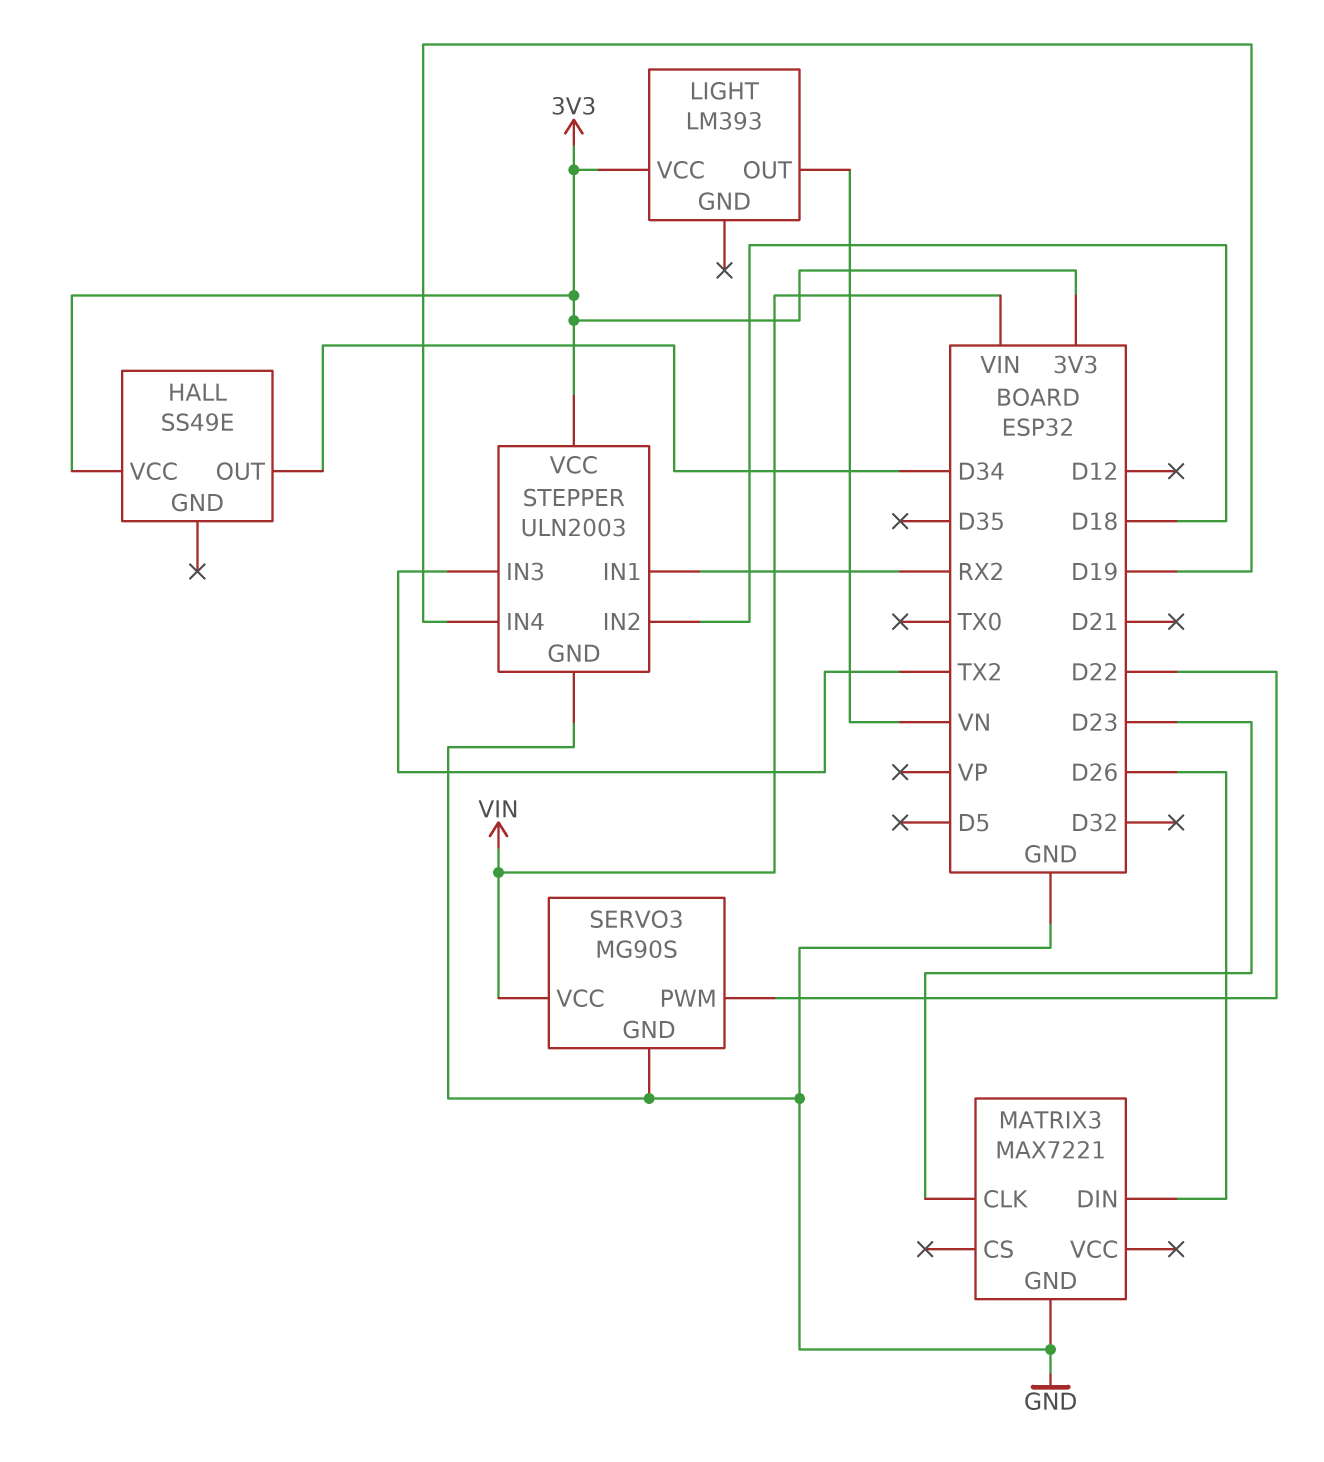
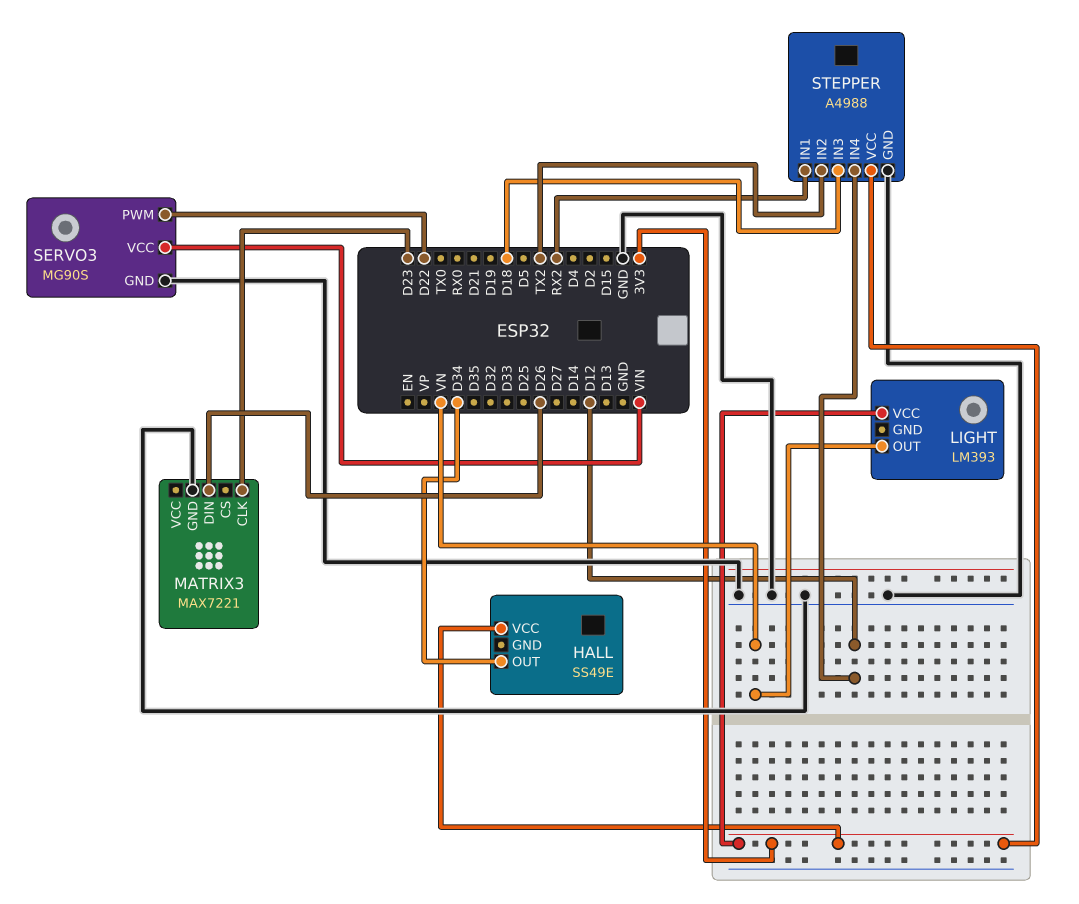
STEPPER: ULN2003 -> A4988
STEPPER pin IN2: D18 -> TX2
STEPPER pin IN3: TX2 -> D18
STEPPER pin IN4: D19 -> D12

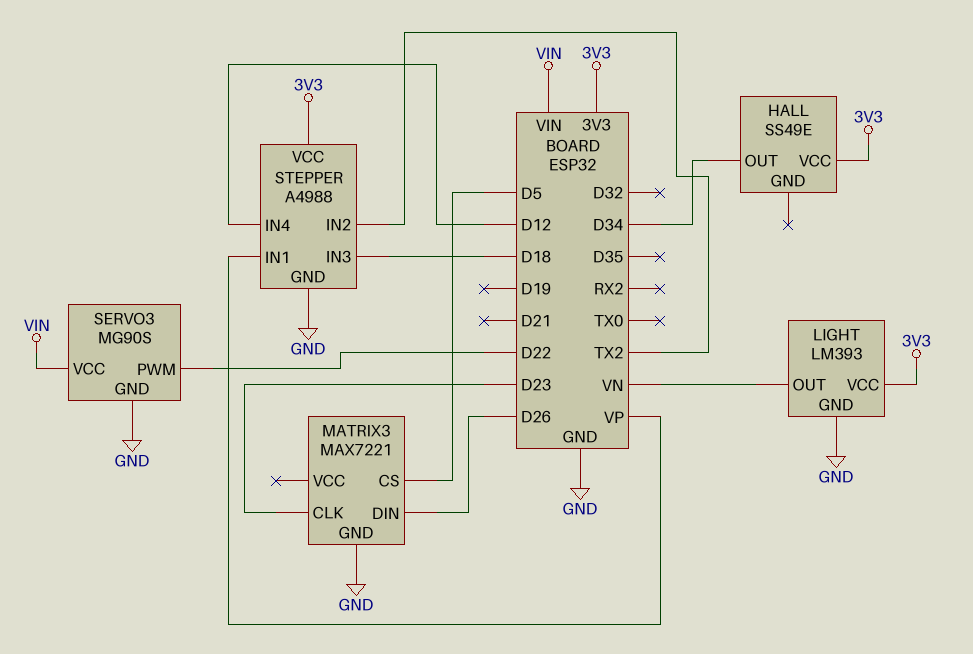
LIGHT pin GND: none -> GND
MATRIX3 pin CS: none -> D5
STEPPER pin IN1: RX2 -> VP

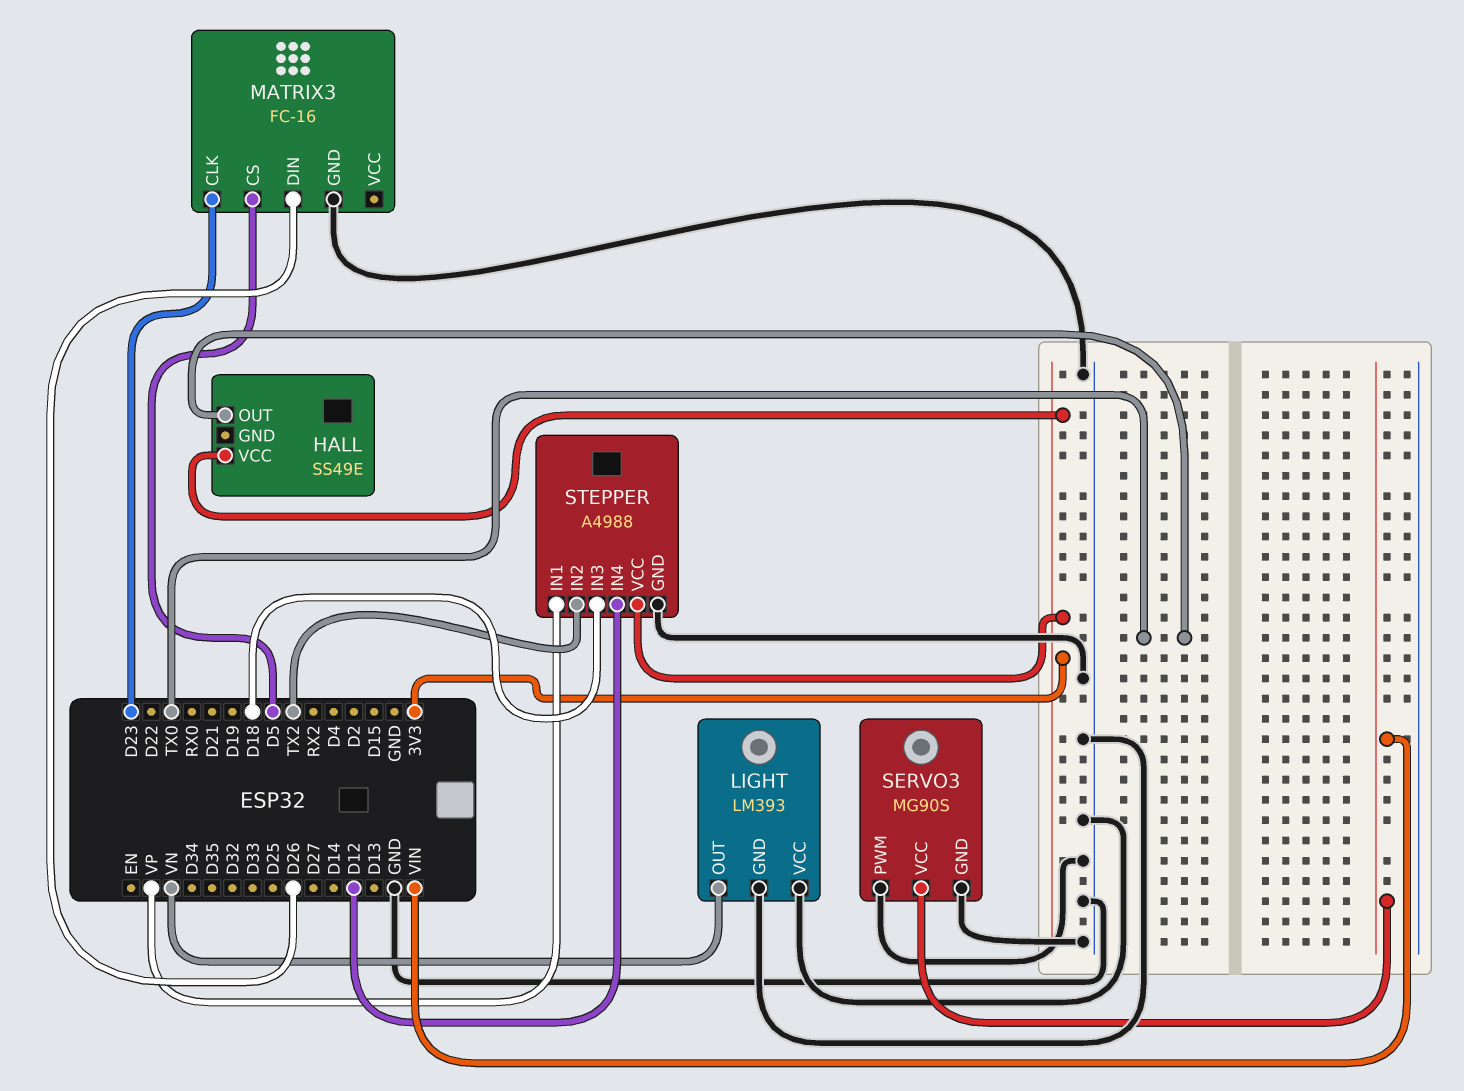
HALL pin OUT: D34 -> TX0
LIGHT pin VCC: 3V3 -> GND
MATRIX3: MAX7221 -> FC-16
SERVO3 pin PWM: D22 -> GND

